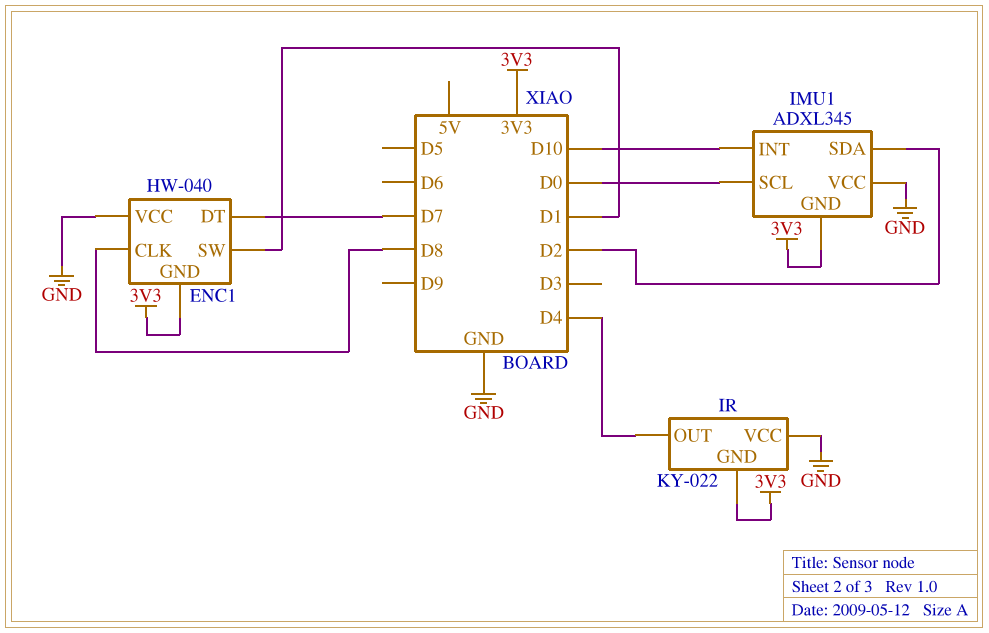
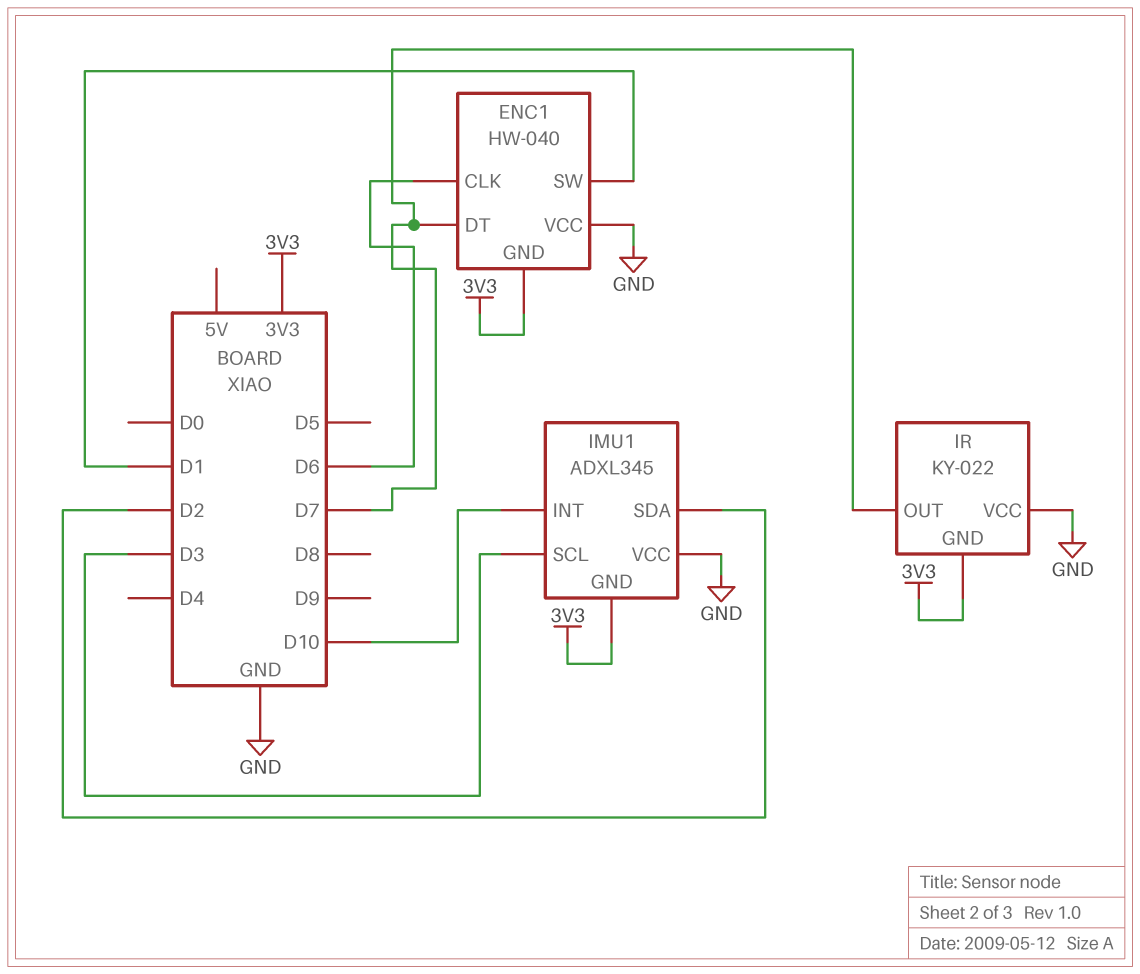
ENC1 pin CLK: D8 -> D6
IMU1 pin SCL: D0 -> D3
IR pin OUT: D4 -> D7

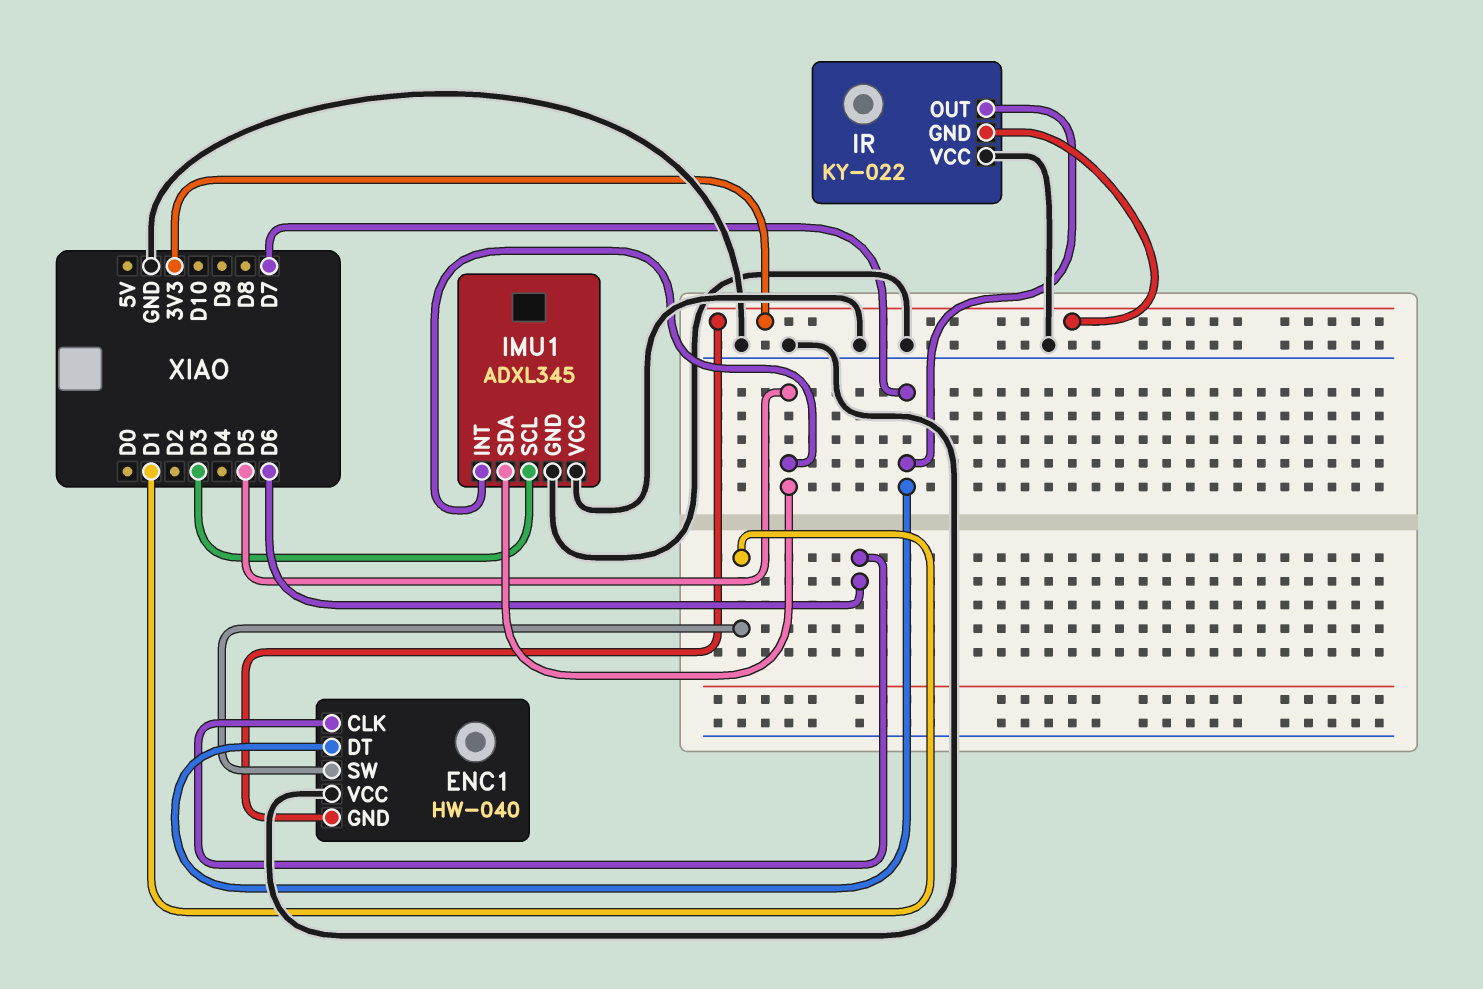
IMU1 pin GND: 3V3 -> GND
IMU1 pin INT: D10 -> D5
IMU1 pin SDA: D2 -> D5

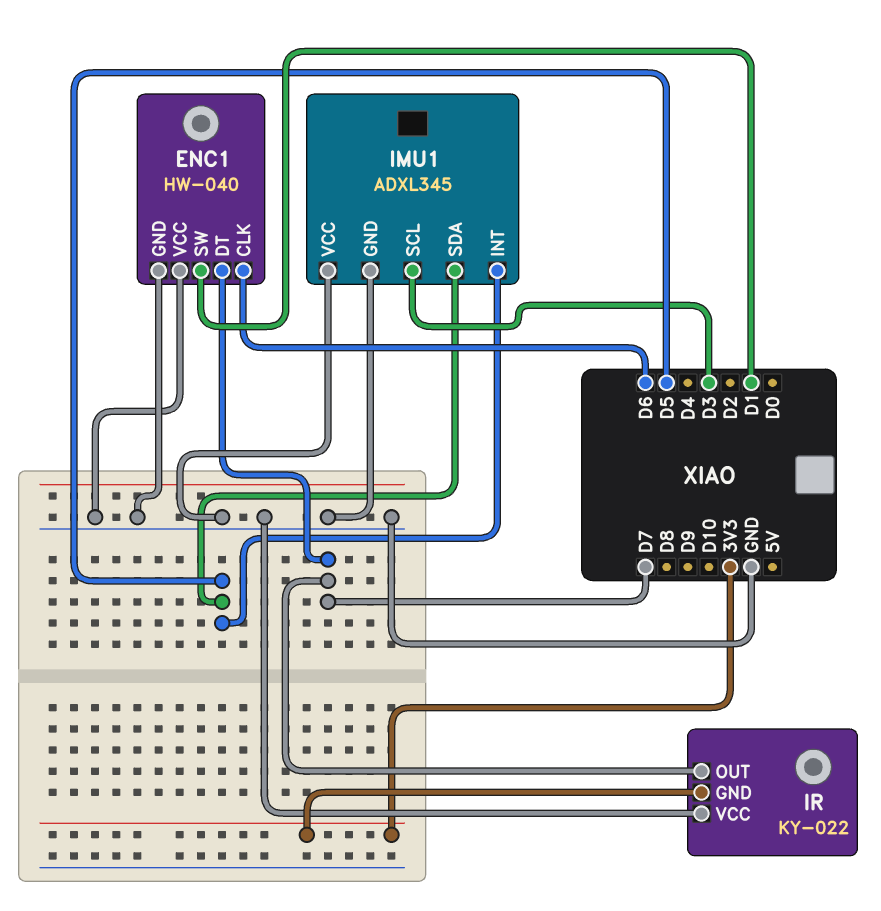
ENC1 pin GND: 3V3 -> GND

